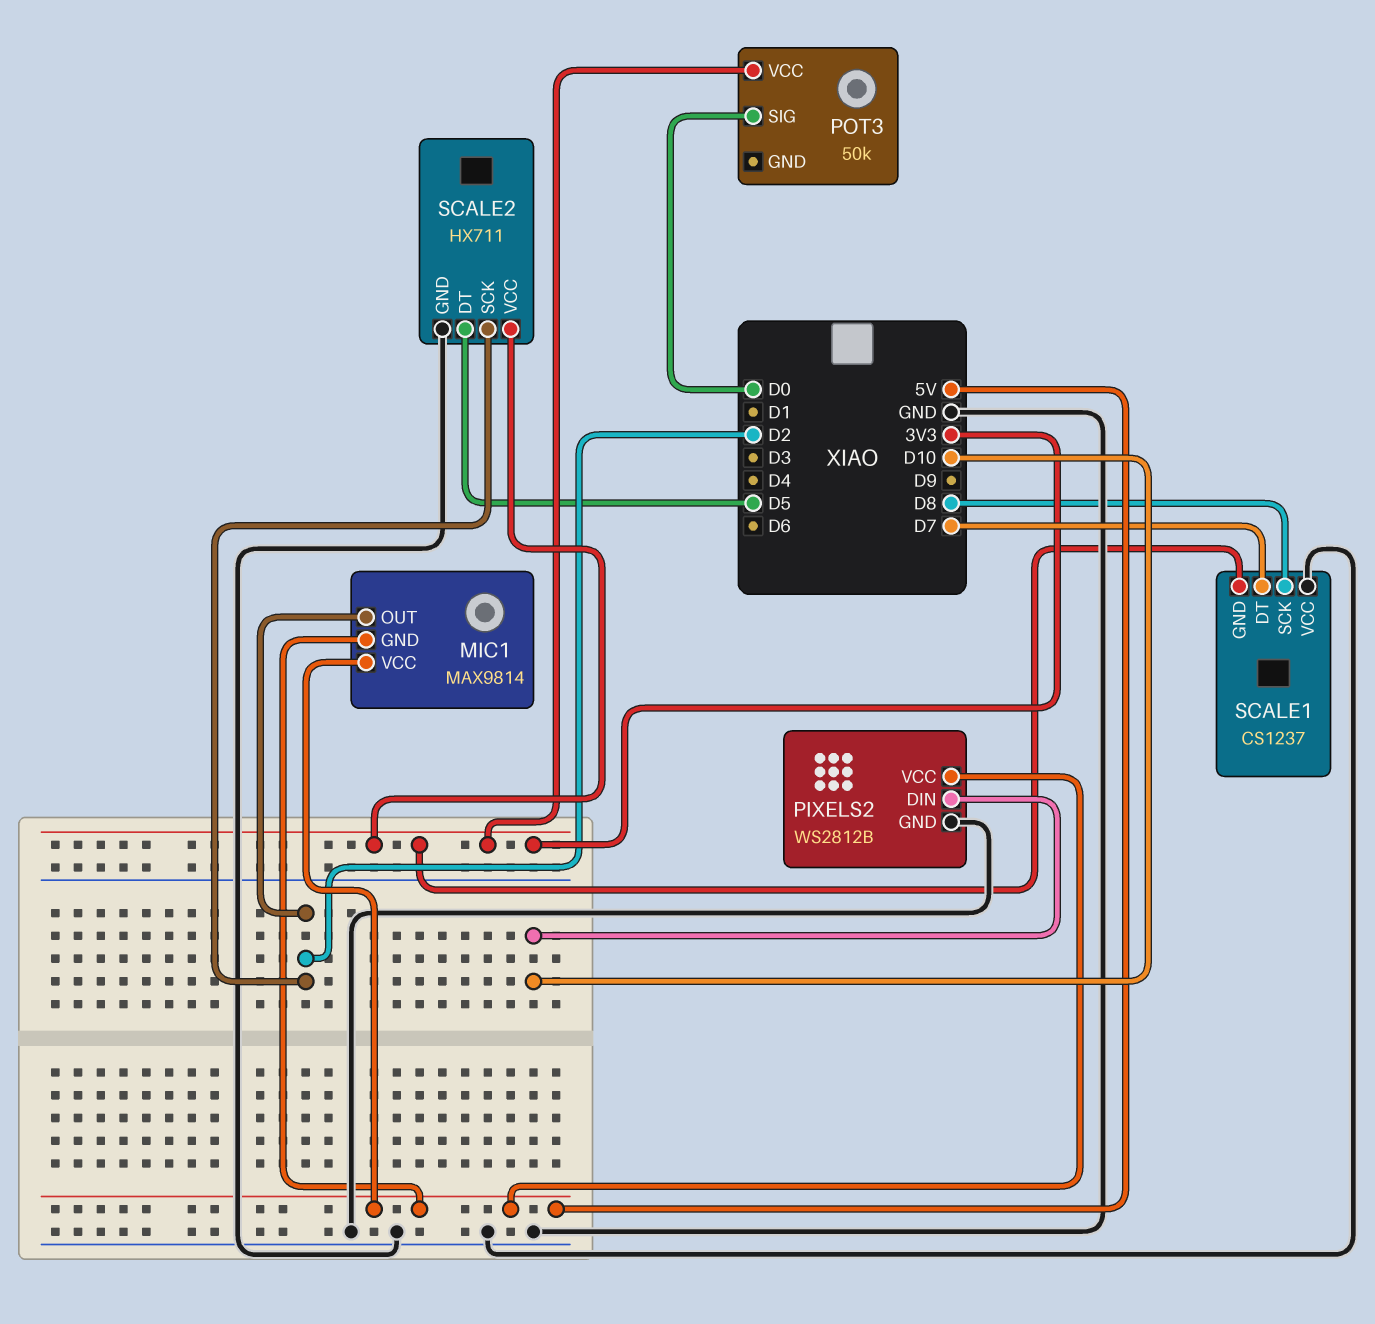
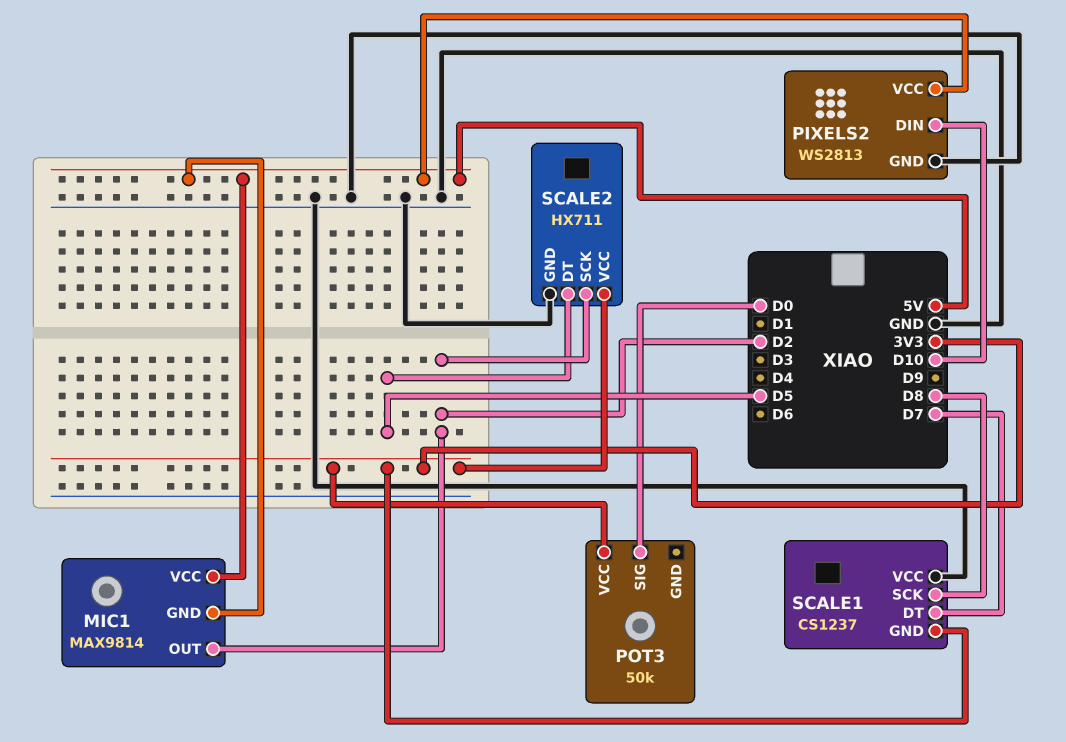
PIXELS2: WS2812B -> WS2813

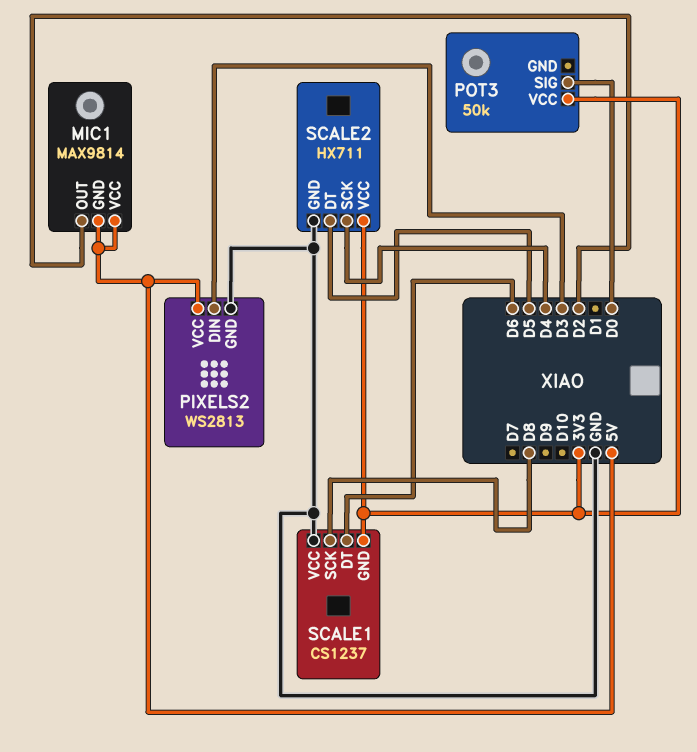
PIXELS2 pin DIN: D10 -> D3
SCALE1 pin DT: D7 -> D6
SCALE2 pin SCK: D2 -> D4

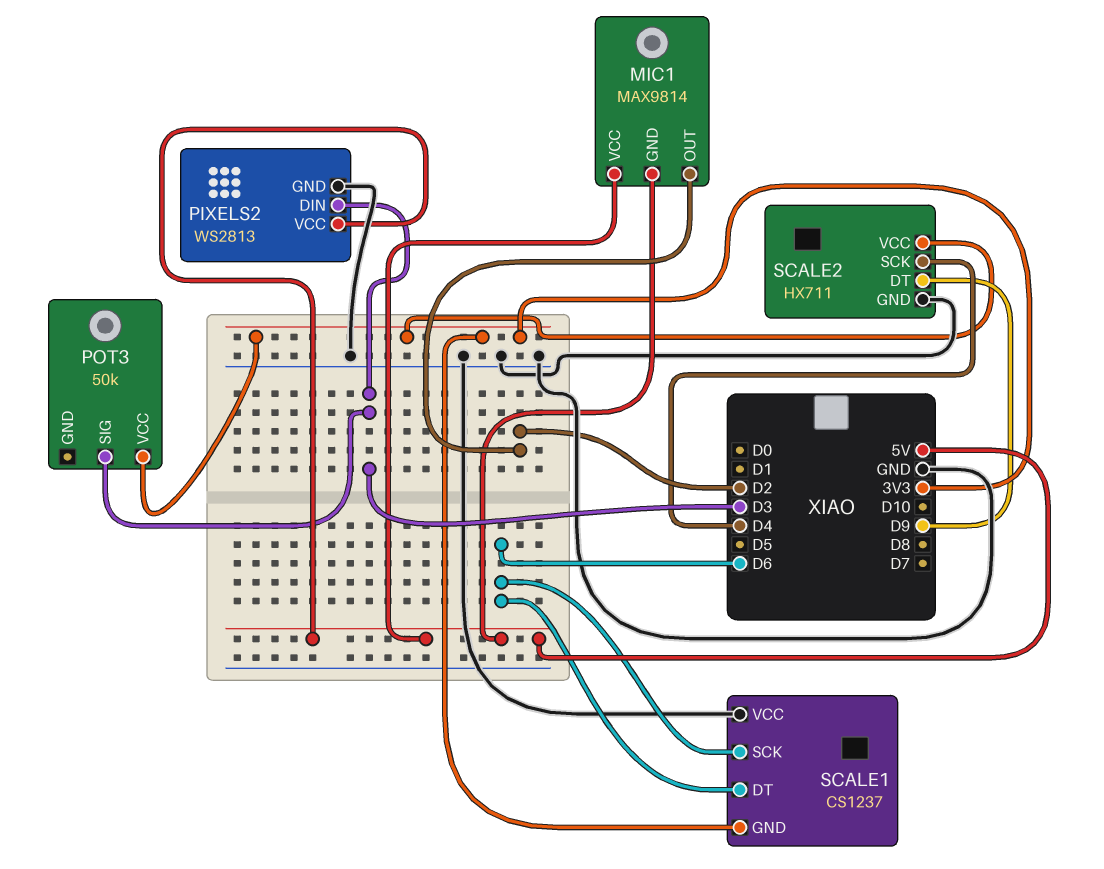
POT3 pin SIG: D0 -> D3
SCALE1 pin SCK: D8 -> D6
SCALE2 pin DT: D5 -> D9

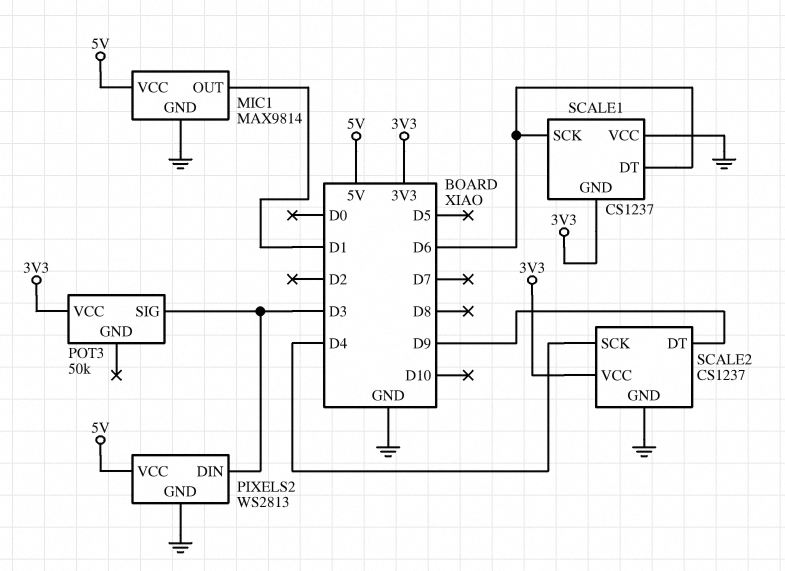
MIC1 pin GND: 5V -> GND
MIC1 pin OUT: D2 -> D1
SCALE2: HX711 -> CS1237

